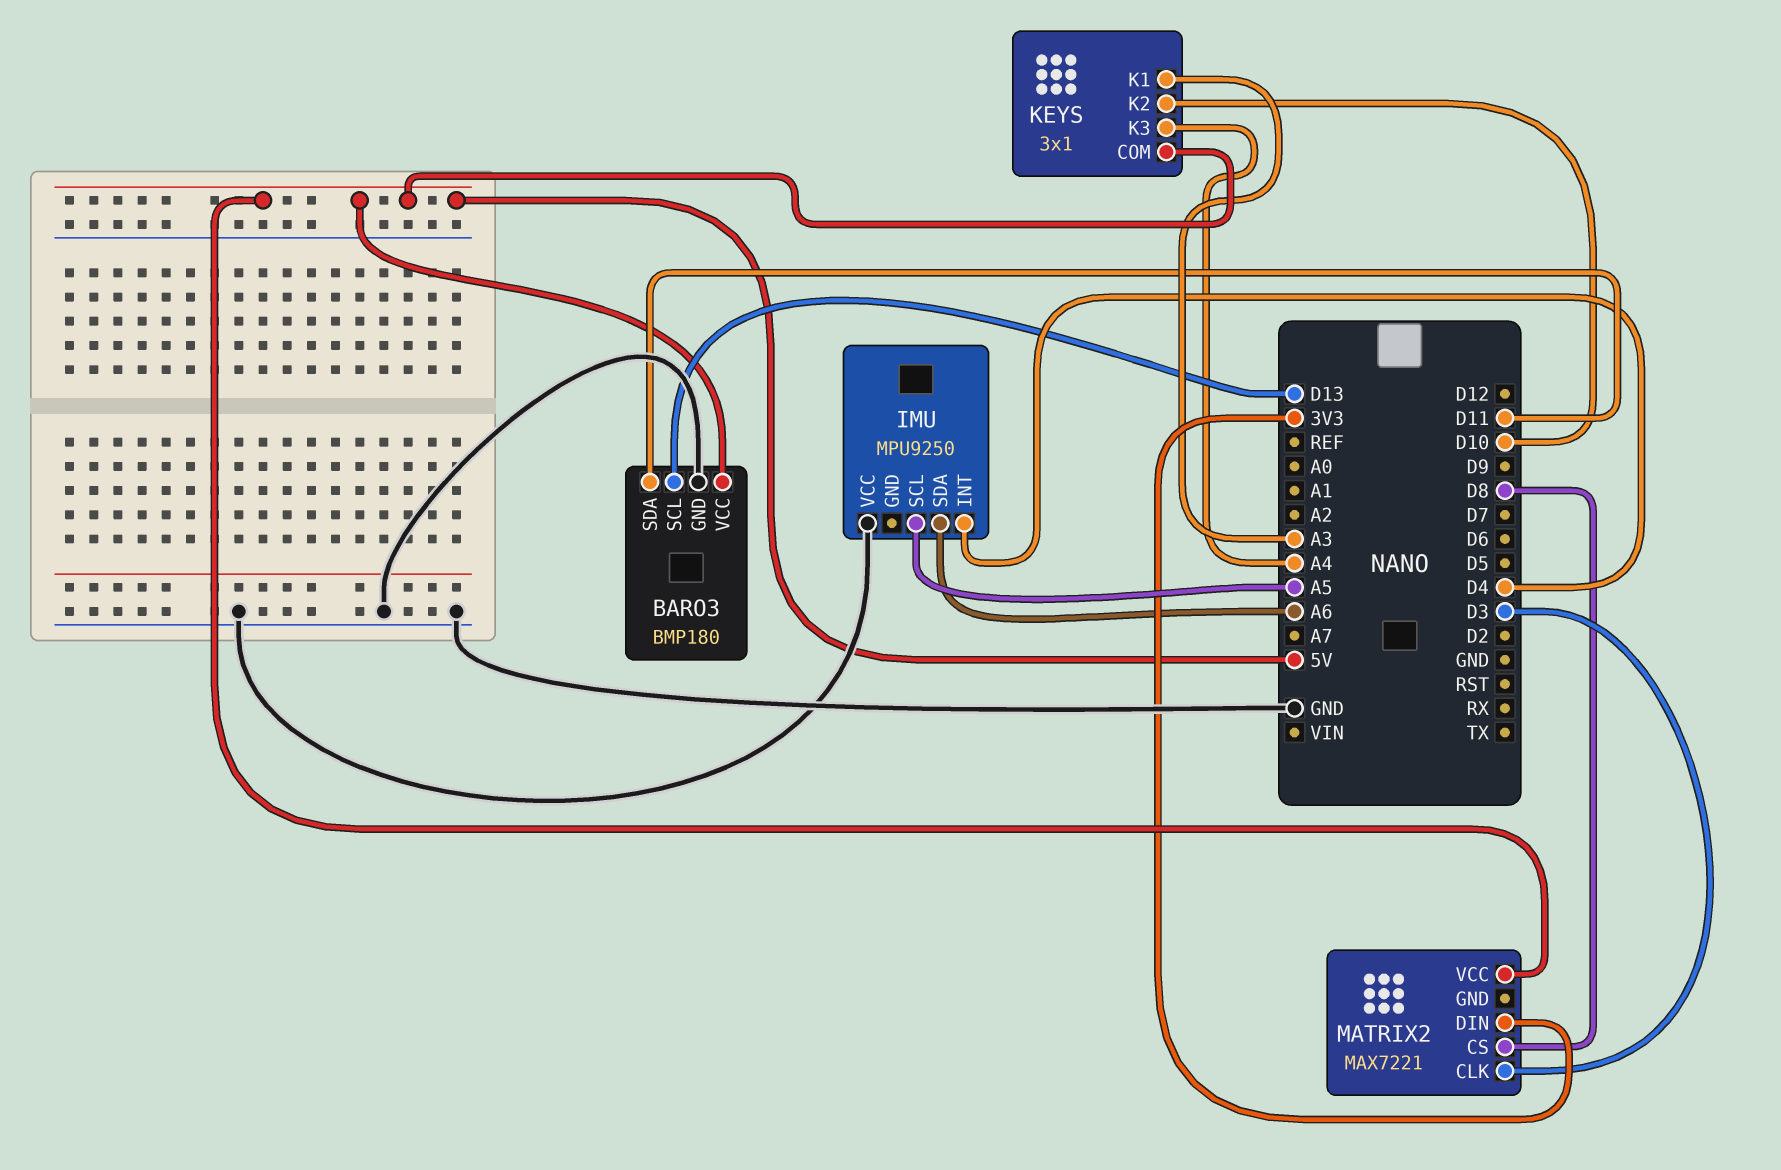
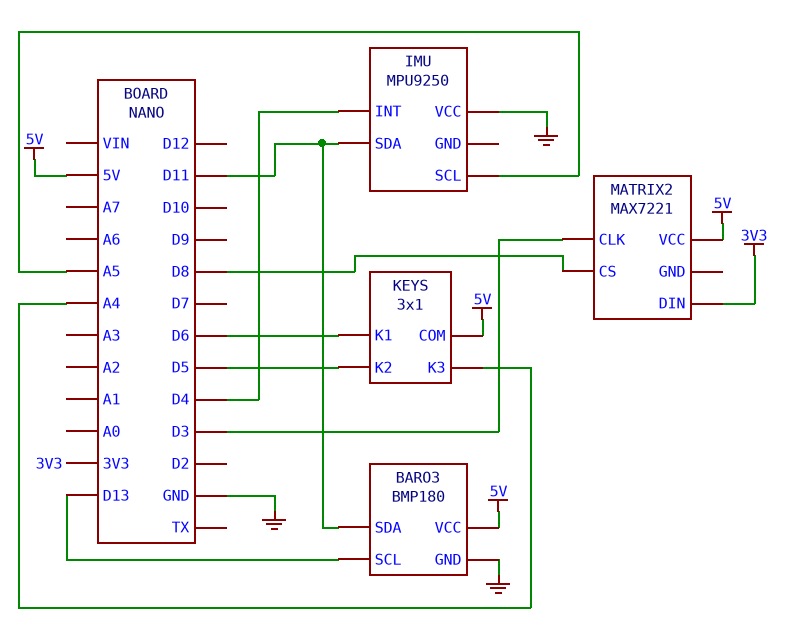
IMU pin SDA: A6 -> D11
KEYS pin K1: A3 -> D6
KEYS pin K2: D10 -> D5

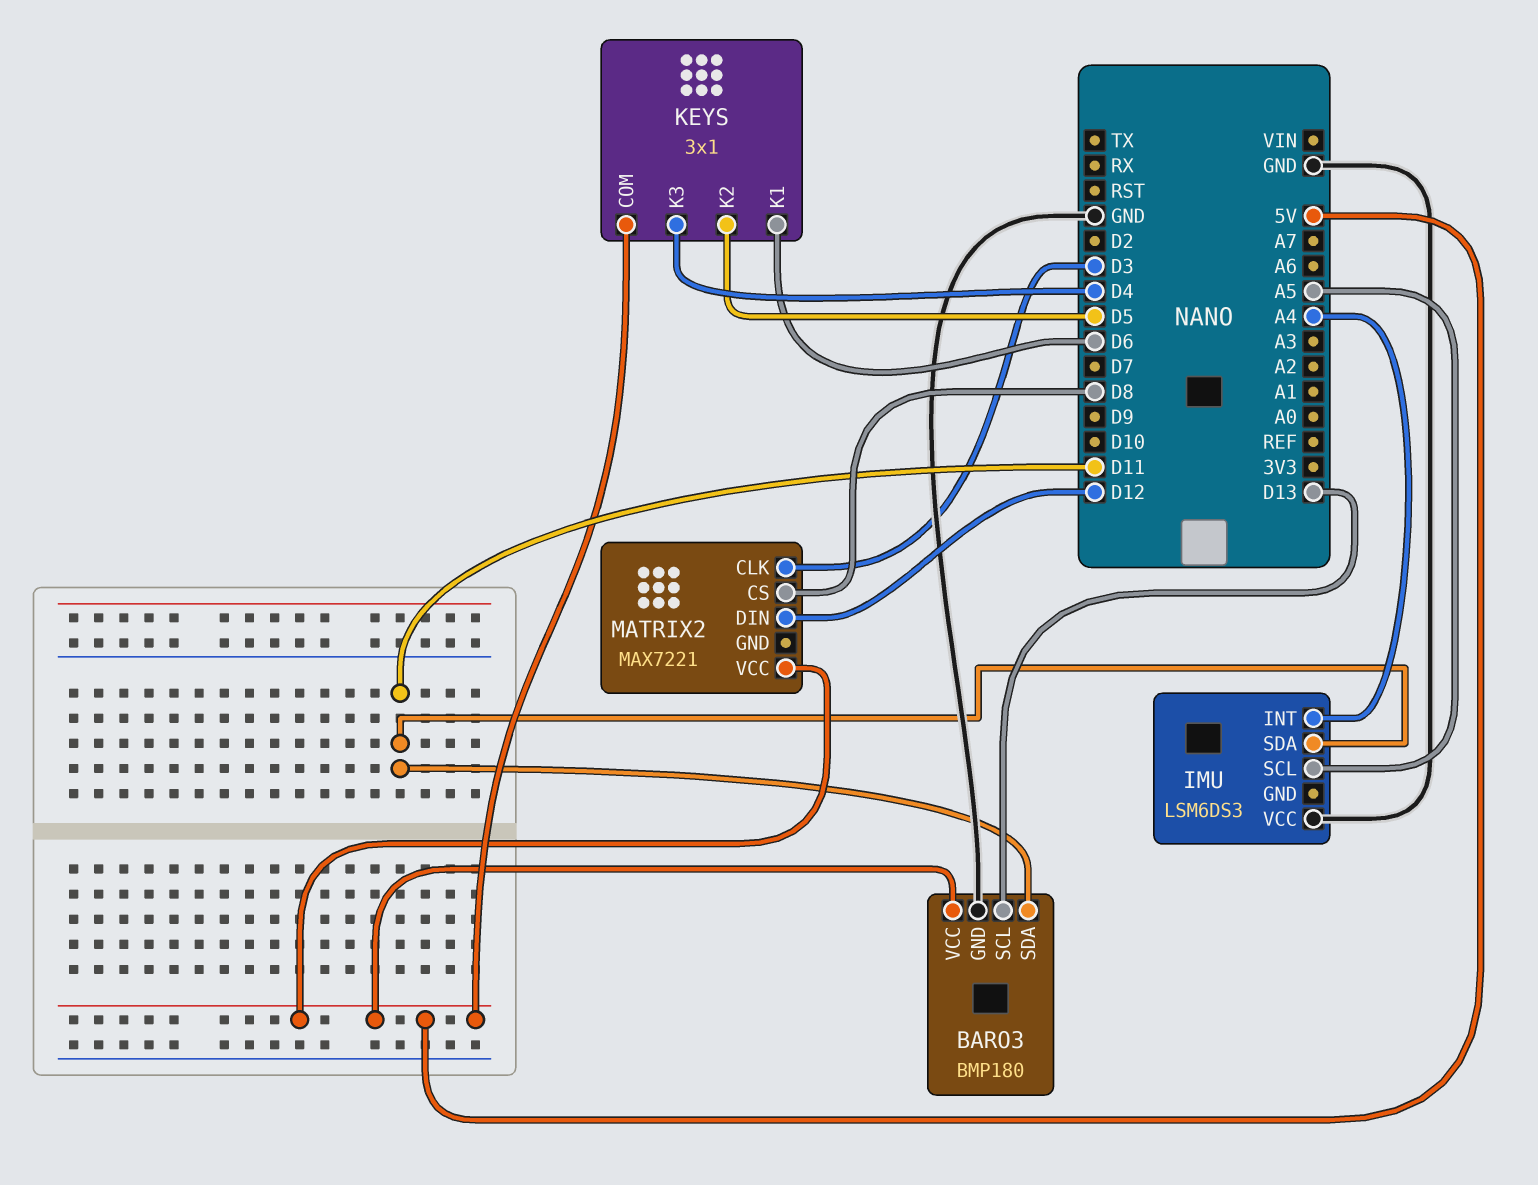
IMU: MPU9250 -> LSM6DS3
IMU pin INT: D4 -> A4
KEYS pin K3: A4 -> D4
MATRIX2 pin DIN: 3V3 -> D12

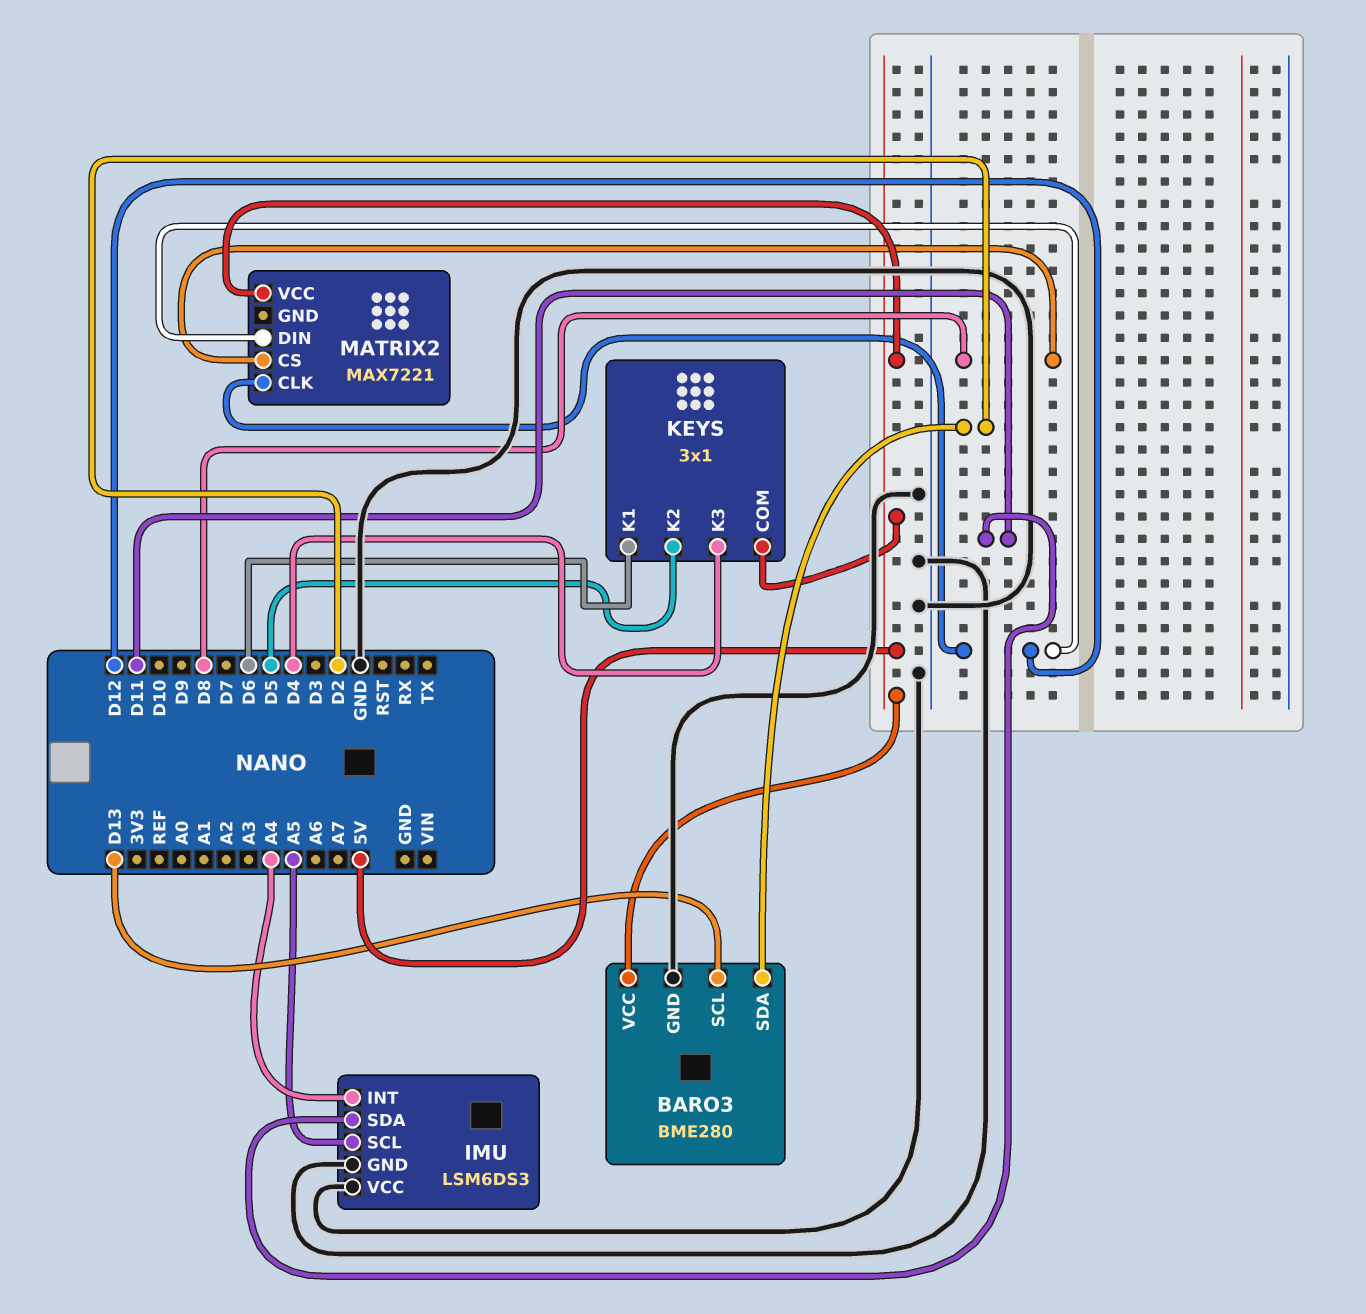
BARO3: BMP180 -> BME280
BARO3 pin SDA: D11 -> D2
IMU pin GND: none -> GND
MATRIX2 pin CLK: D3 -> D12

